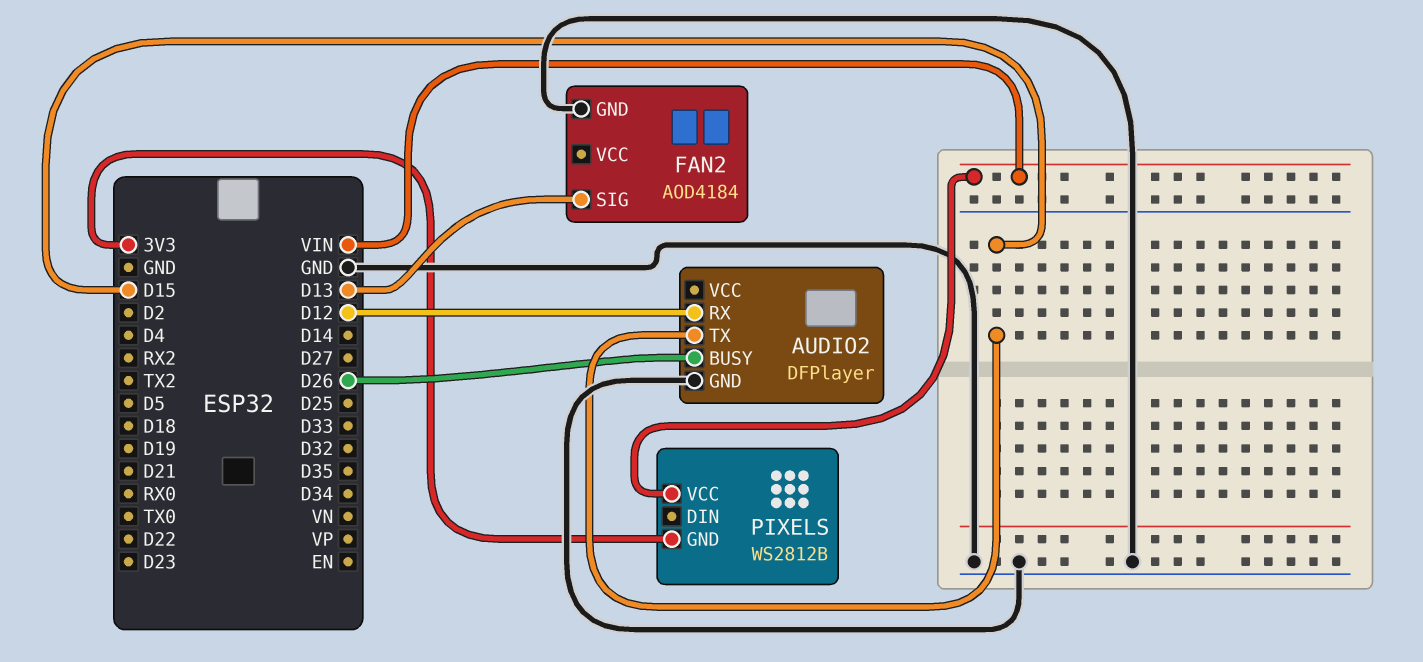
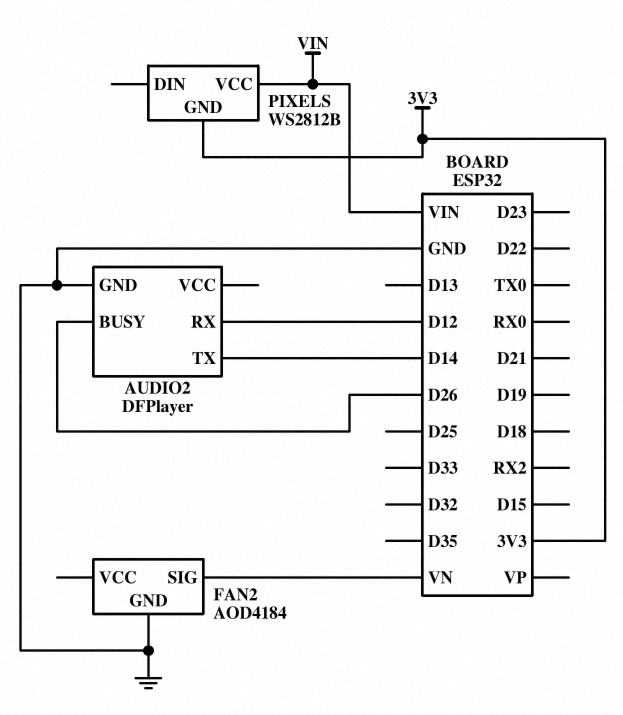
AUDIO2 pin TX: D15 -> D14
FAN2 pin SIG: D13 -> VN

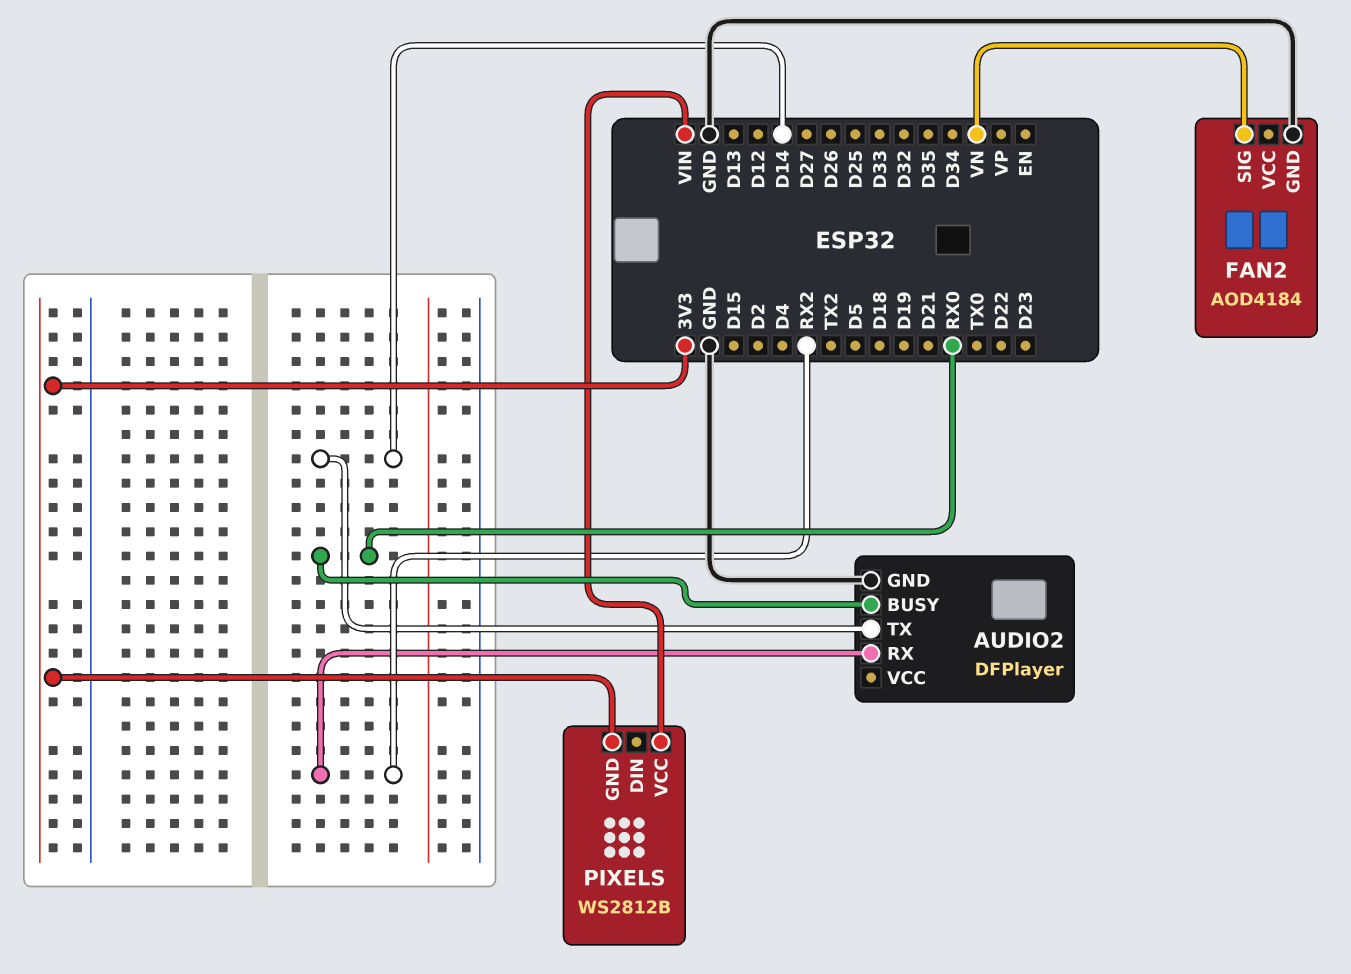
AUDIO2 pin BUSY: D26 -> RX0
AUDIO2 pin RX: D12 -> RX2

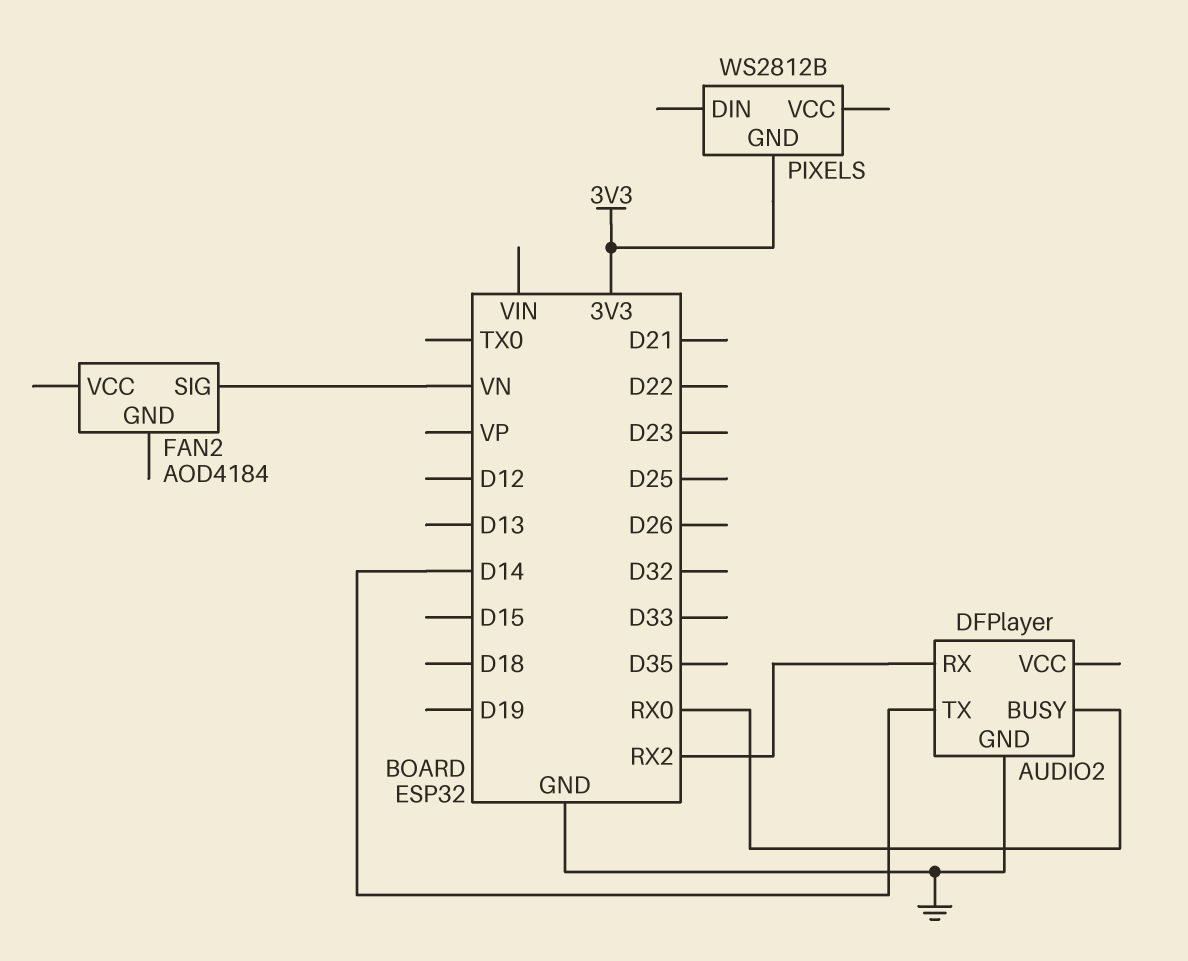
FAN2 pin GND: GND -> none
PIXELS pin VCC: VIN -> none

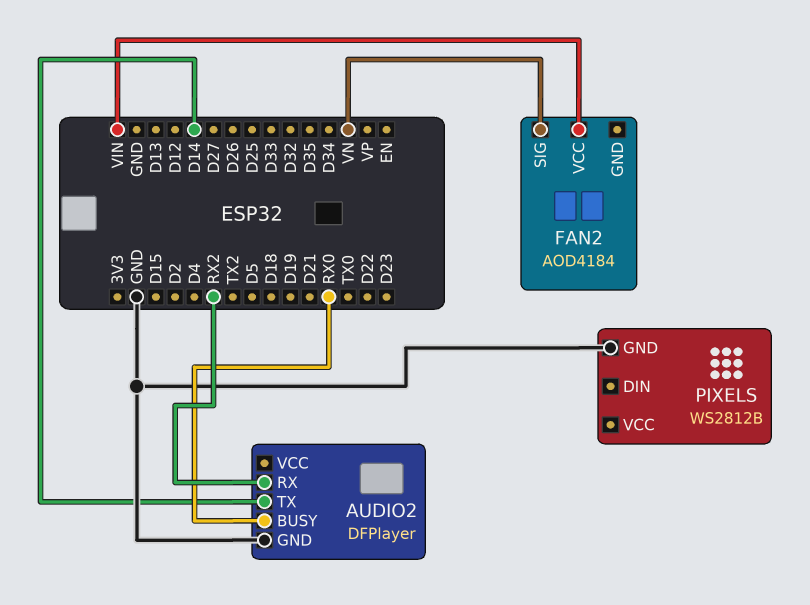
FAN2 pin VCC: none -> VIN
PIXELS pin GND: 3V3 -> GND

